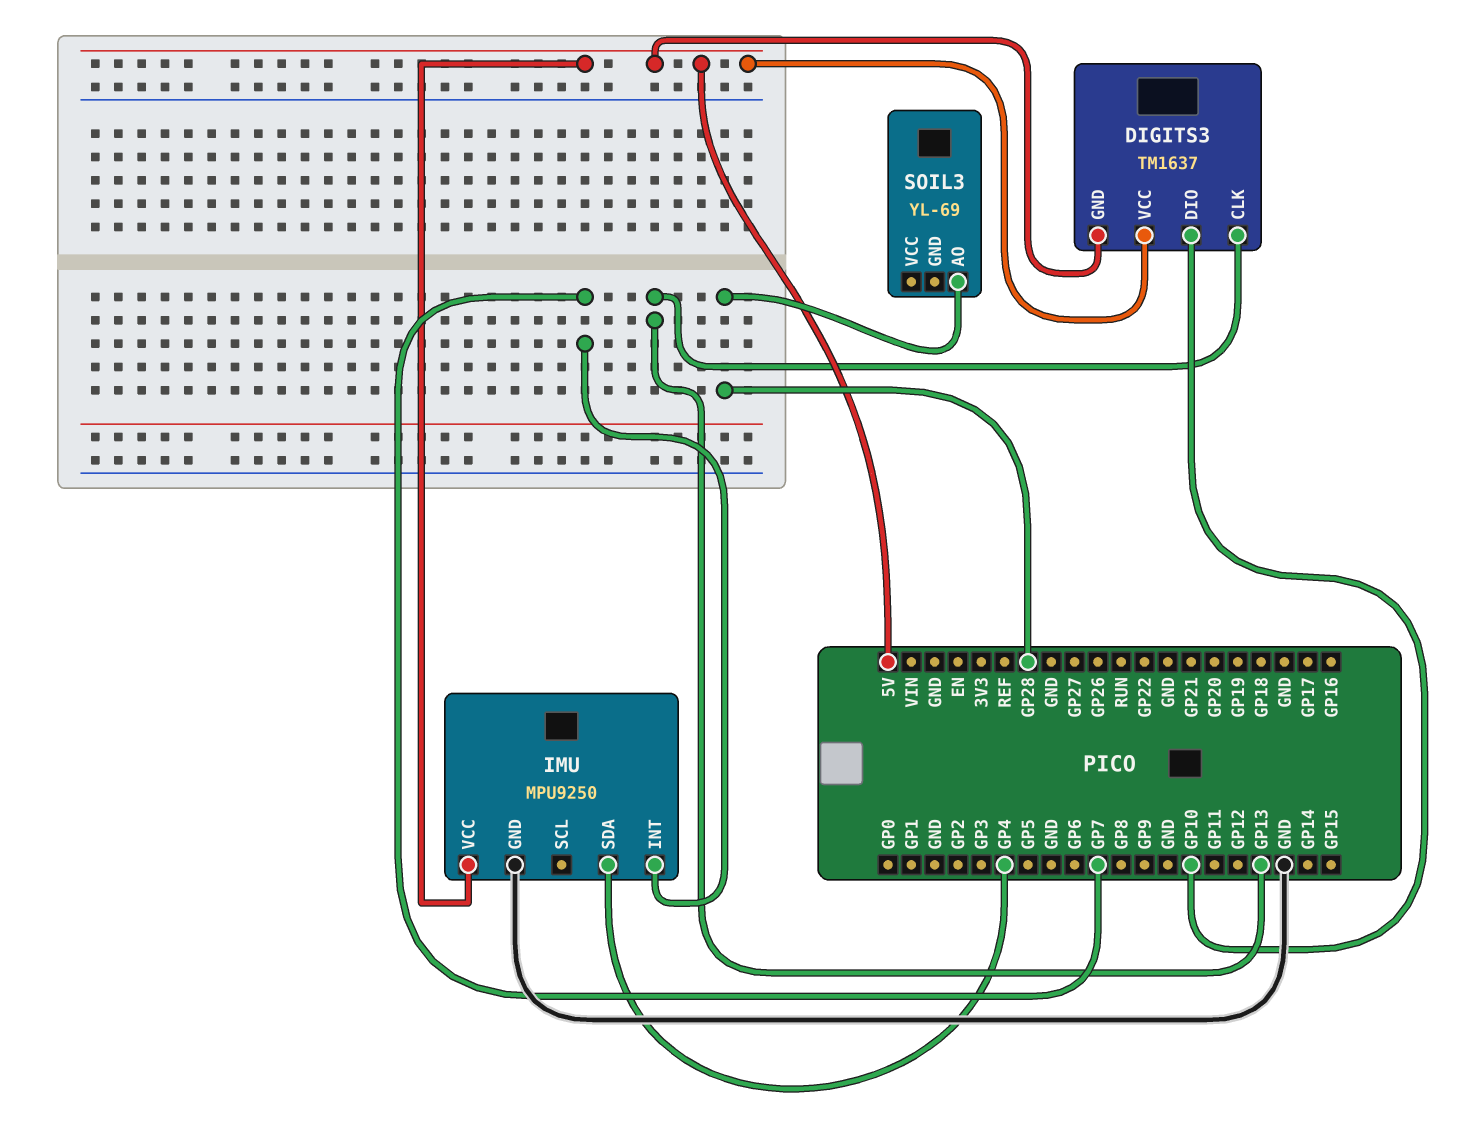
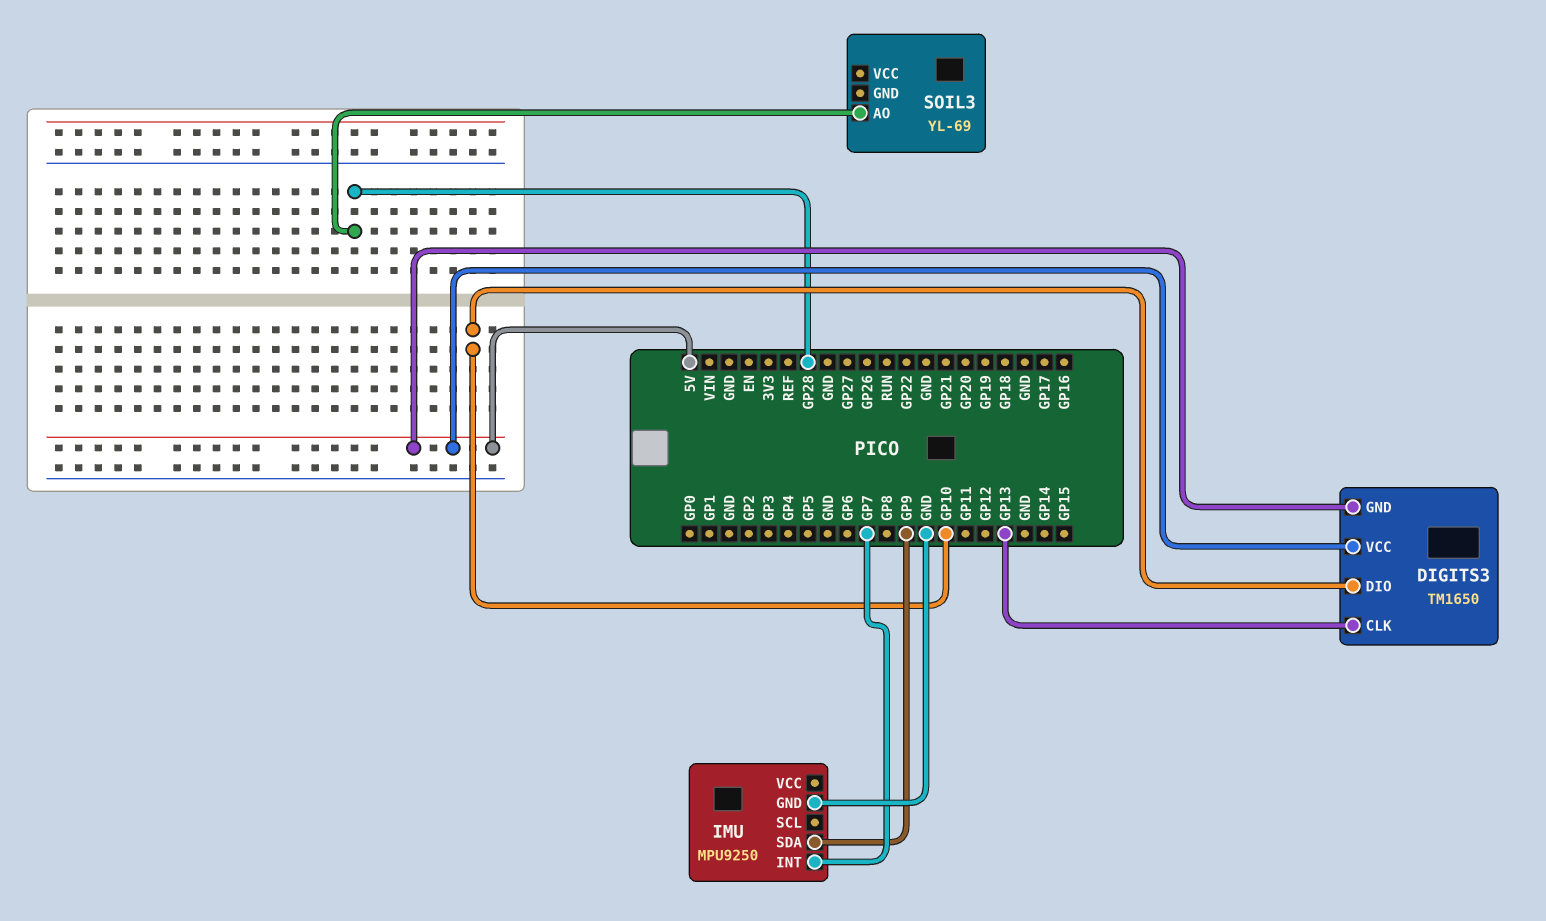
DIGITS3: TM1637 -> TM1650
IMU pin SDA: GP4 -> GP9
IMU pin VCC: 5V -> none

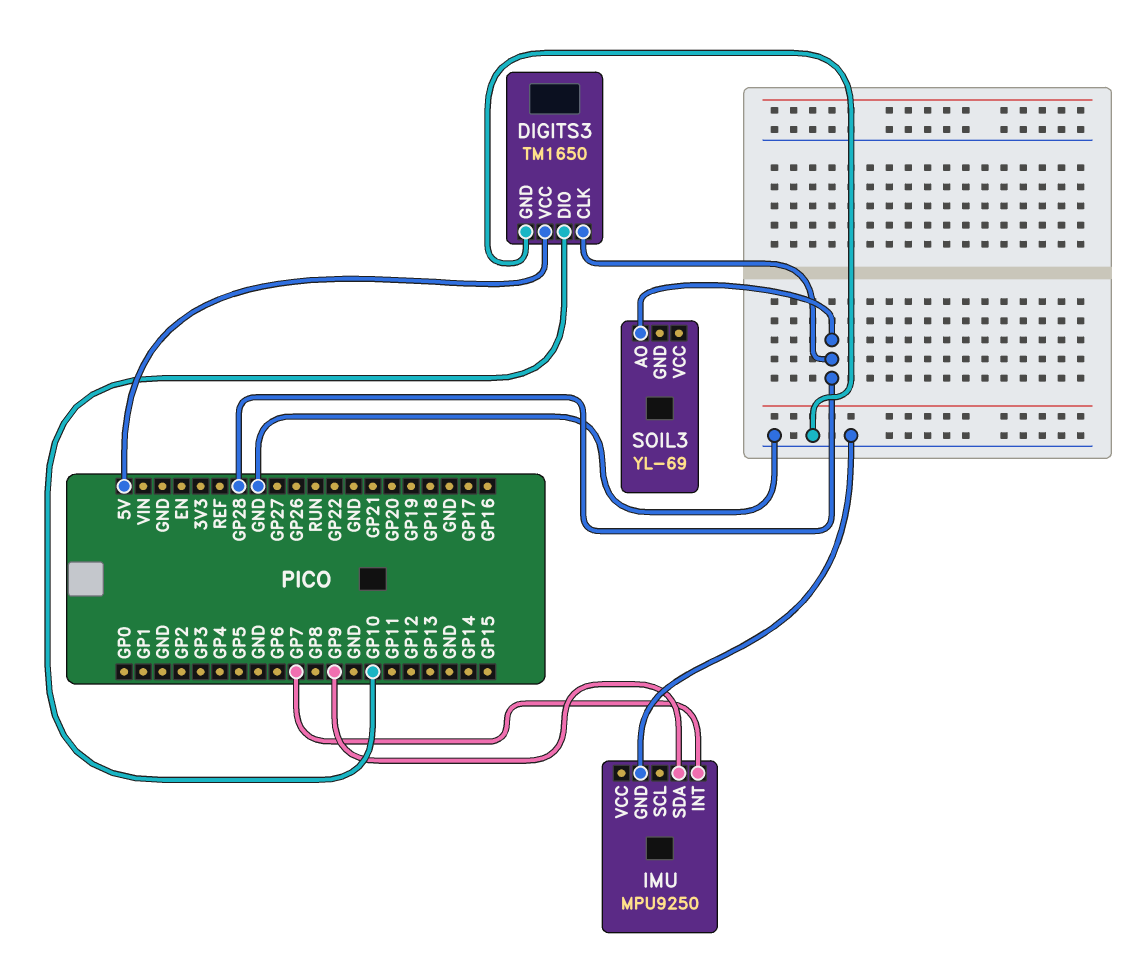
DIGITS3 pin CLK: GP13 -> GP28
DIGITS3 pin GND: 5V -> GND

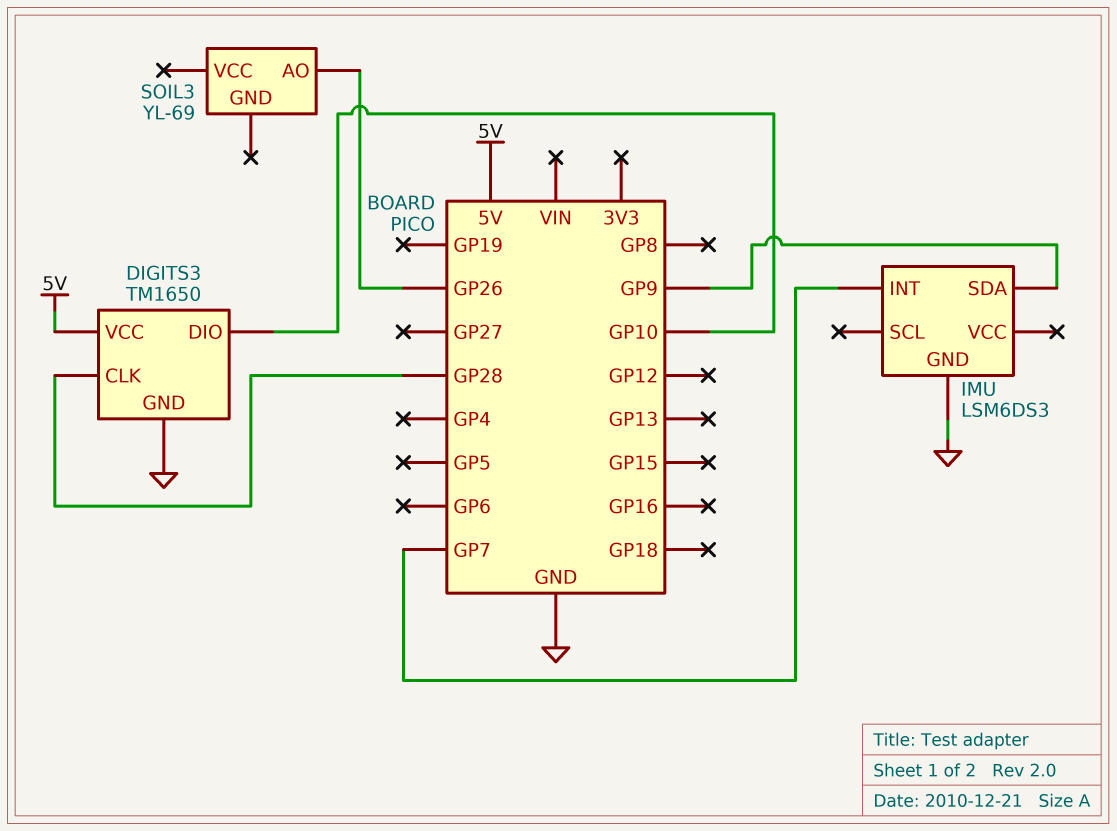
IMU: MPU9250 -> LSM6DS3
SOIL3 pin AO: GP28 -> GP26

